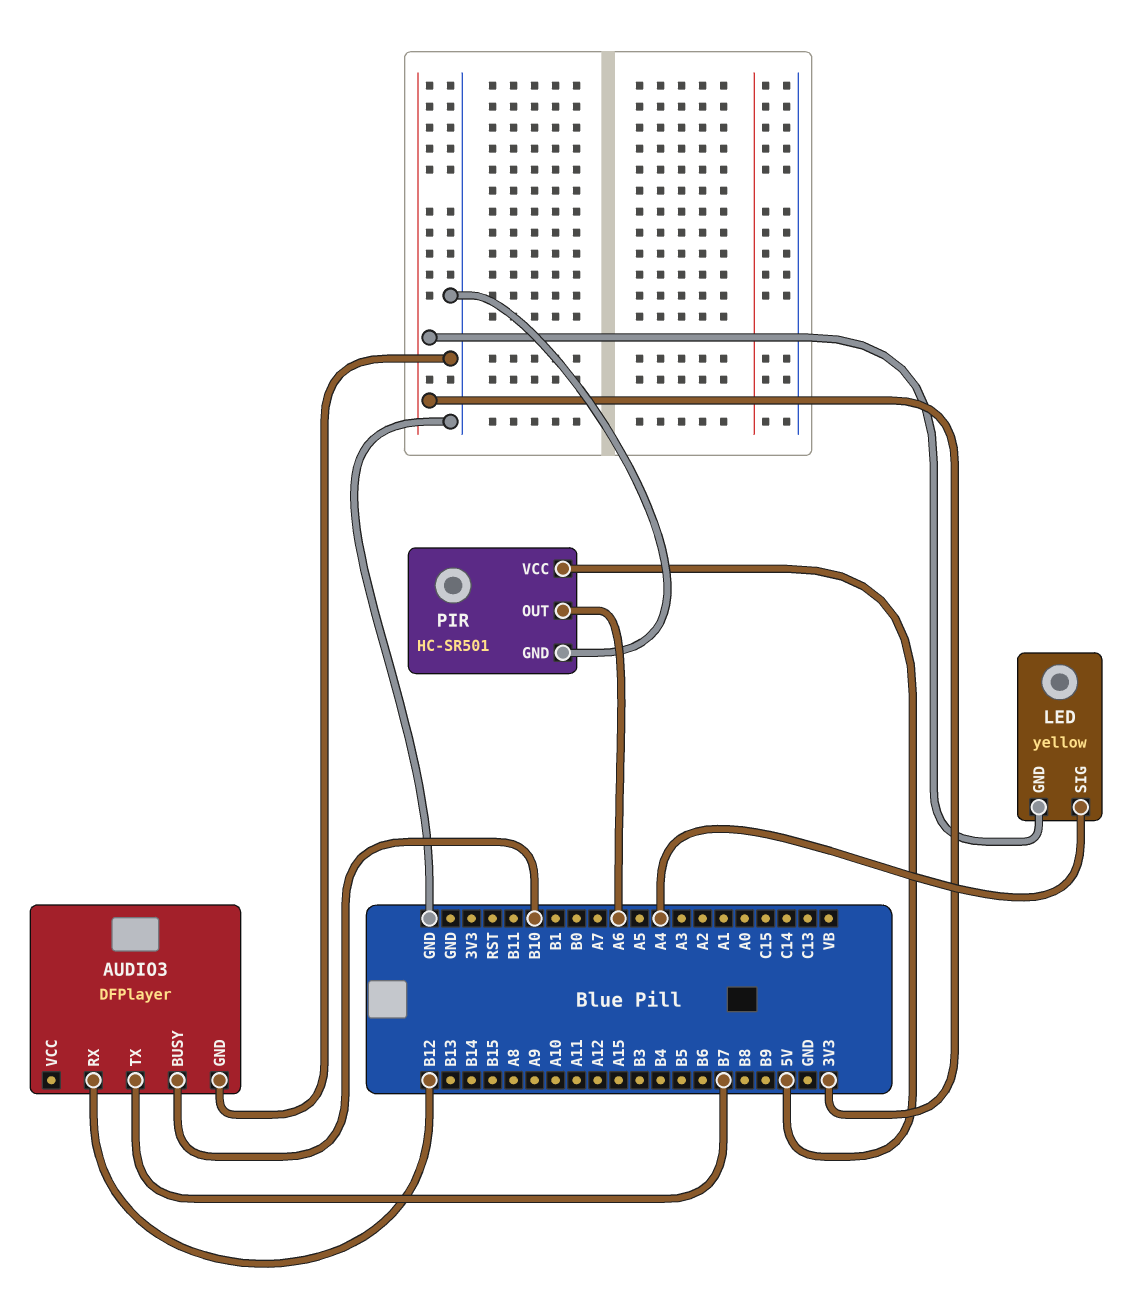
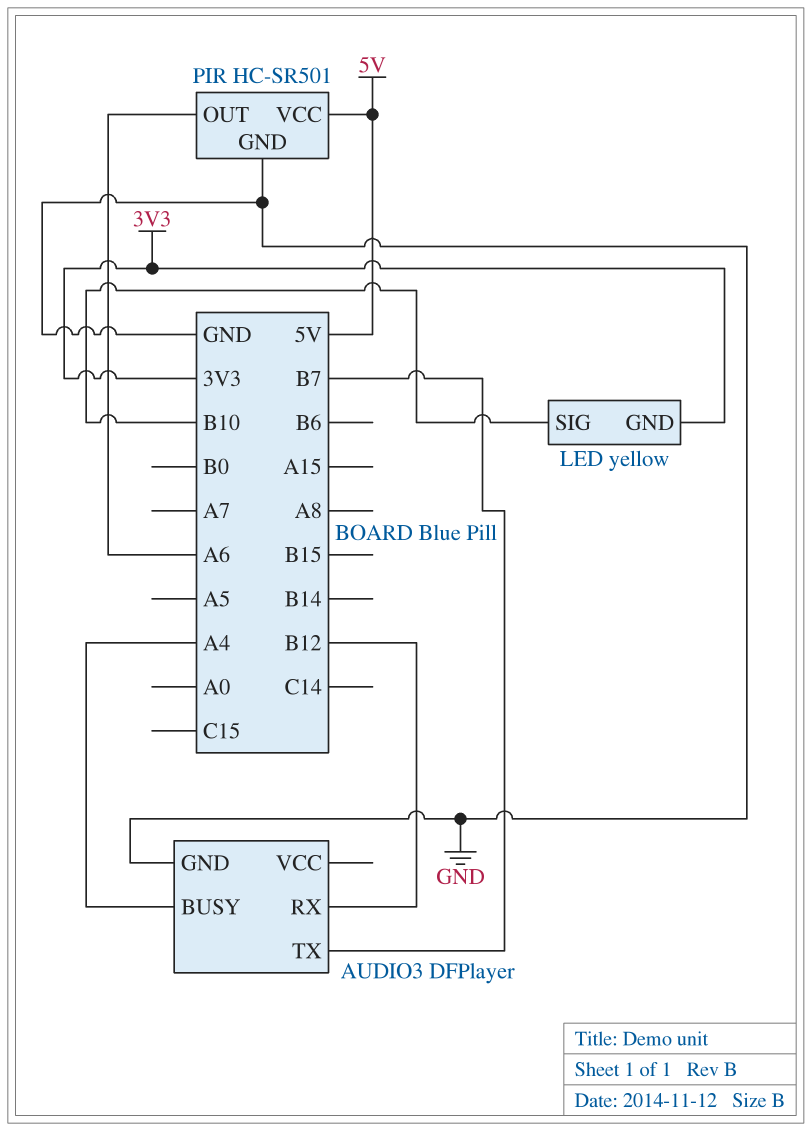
AUDIO3 pin BUSY: B10 -> A4
LED pin SIG: A4 -> B10

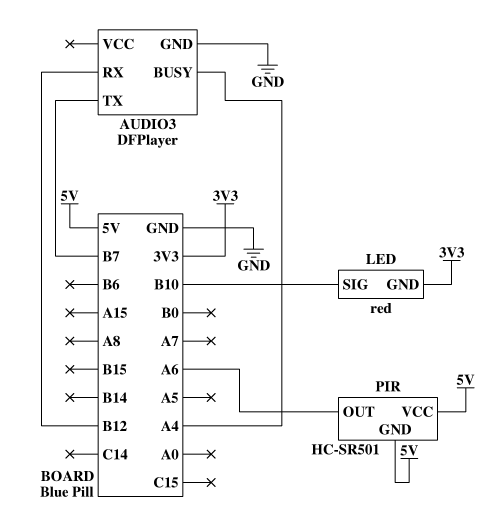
LED: yellow -> red
PIR pin GND: GND -> 5V

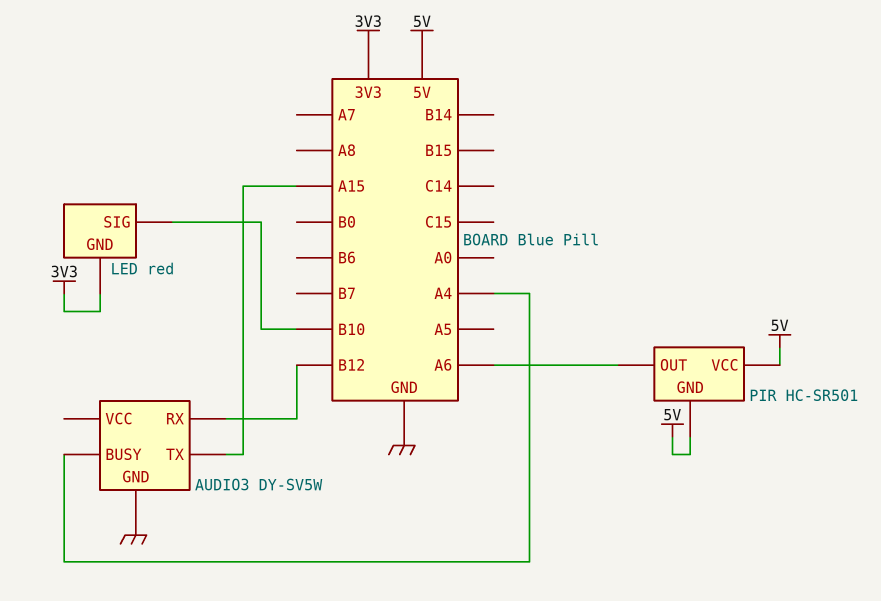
AUDIO3: DFPlayer -> DY-SV5W
AUDIO3 pin TX: B7 -> A15

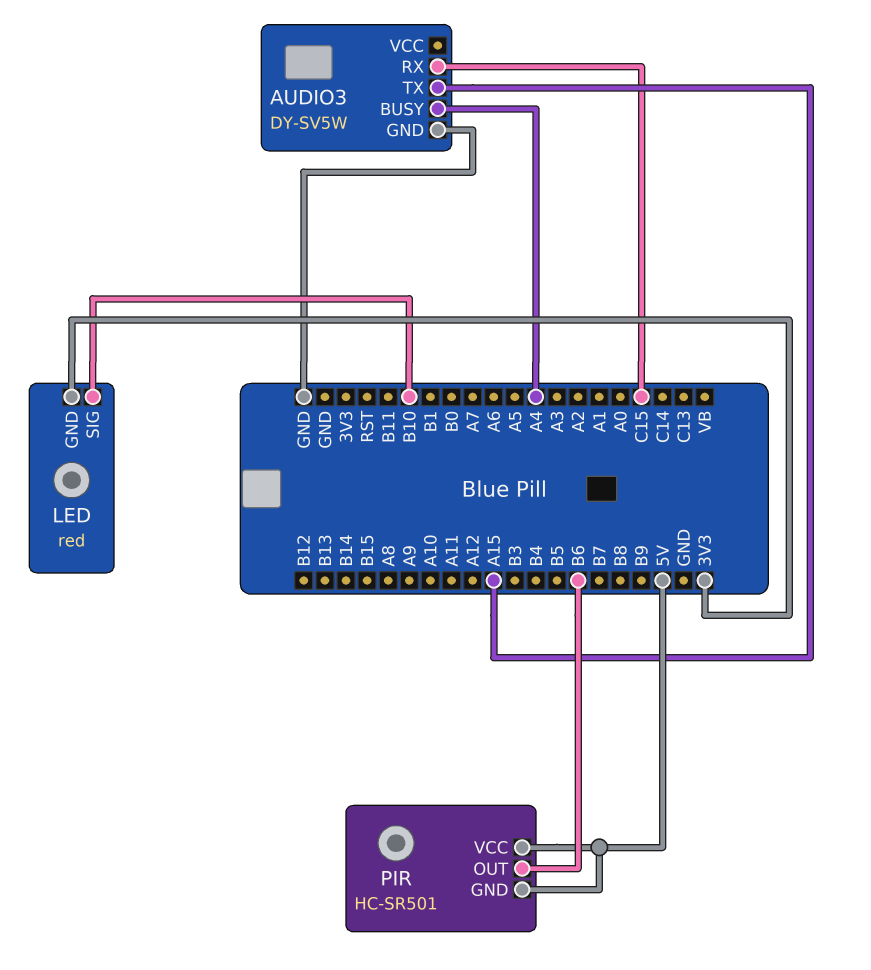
AUDIO3 pin RX: B12 -> C15
PIR pin OUT: A6 -> B6

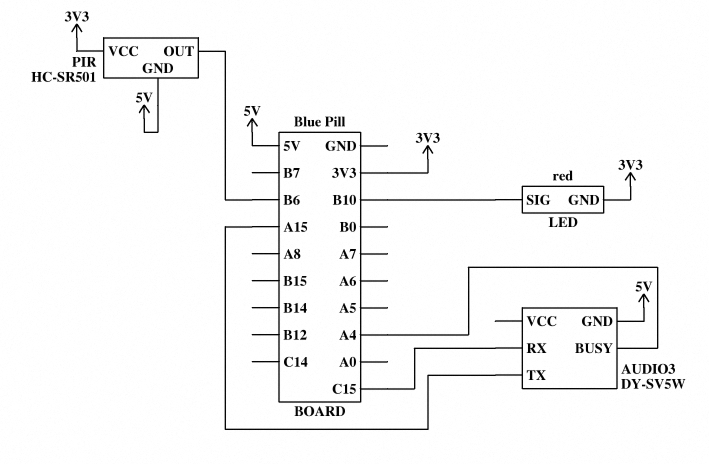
AUDIO3 pin GND: GND -> 5V
PIR pin VCC: 5V -> 3V3

